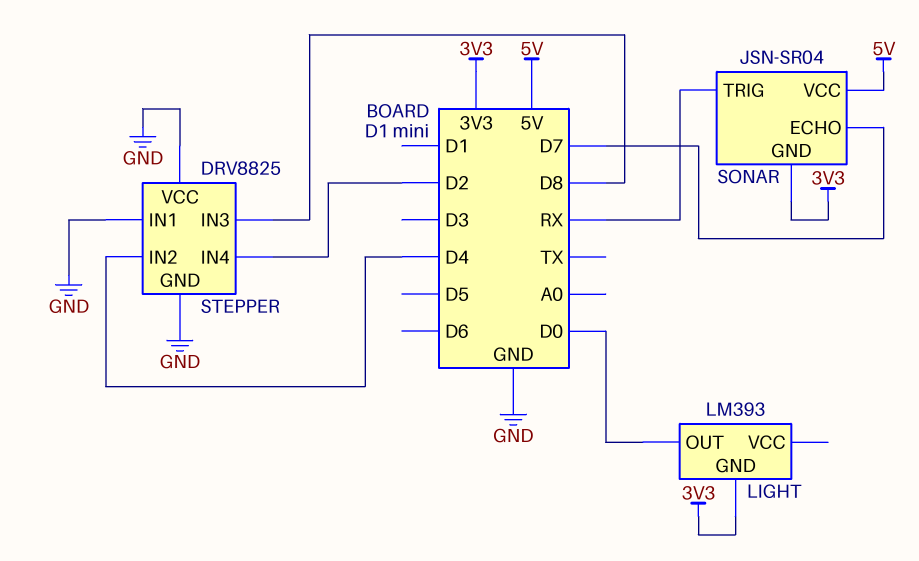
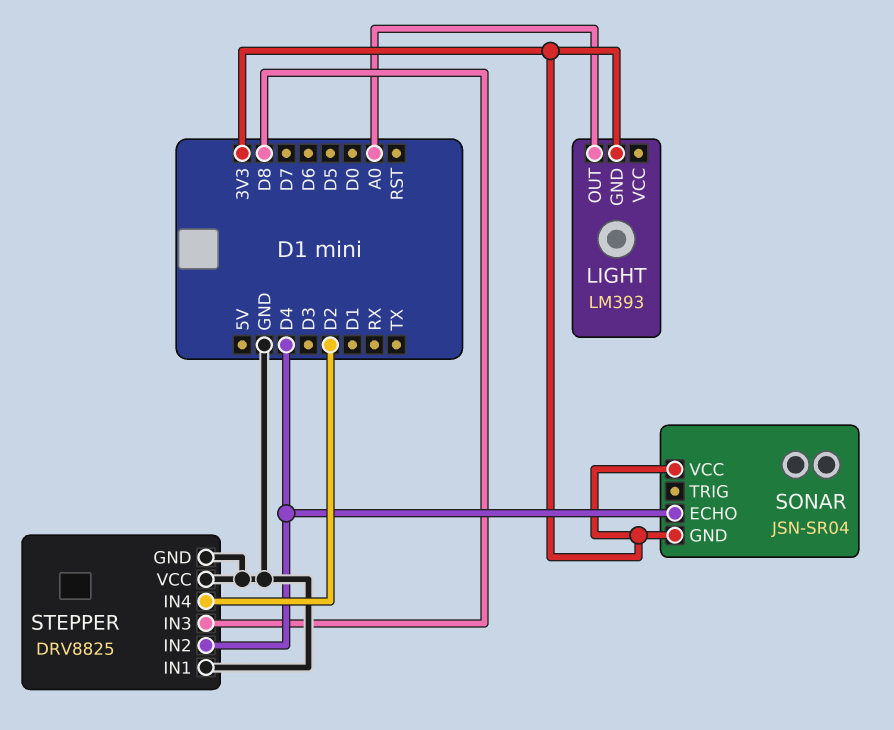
LIGHT pin OUT: D0 -> A0
SONAR pin ECHO: D7 -> D4
SONAR pin TRIG: RX -> none
SONAR pin VCC: 5V -> 3V3

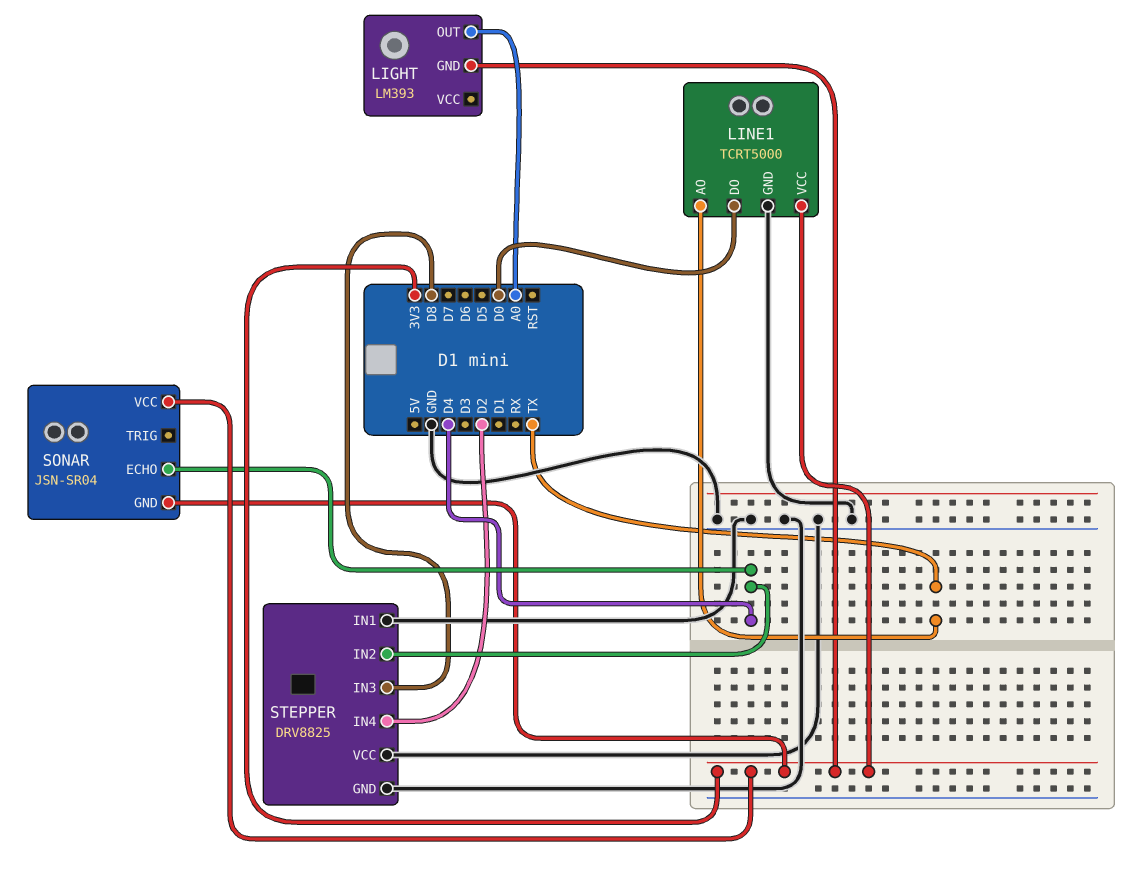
LINE1: none -> TCRT5000
LINE1 pin AO: none -> TX
LINE1 pin DO: none -> D0
LINE1 pin GND: none -> GND
LINE1 pin VCC: none -> 3V3

